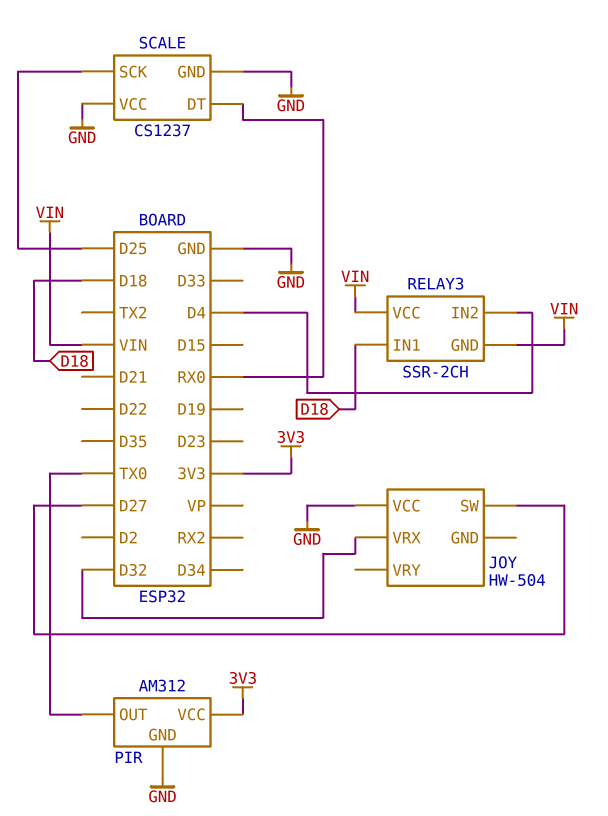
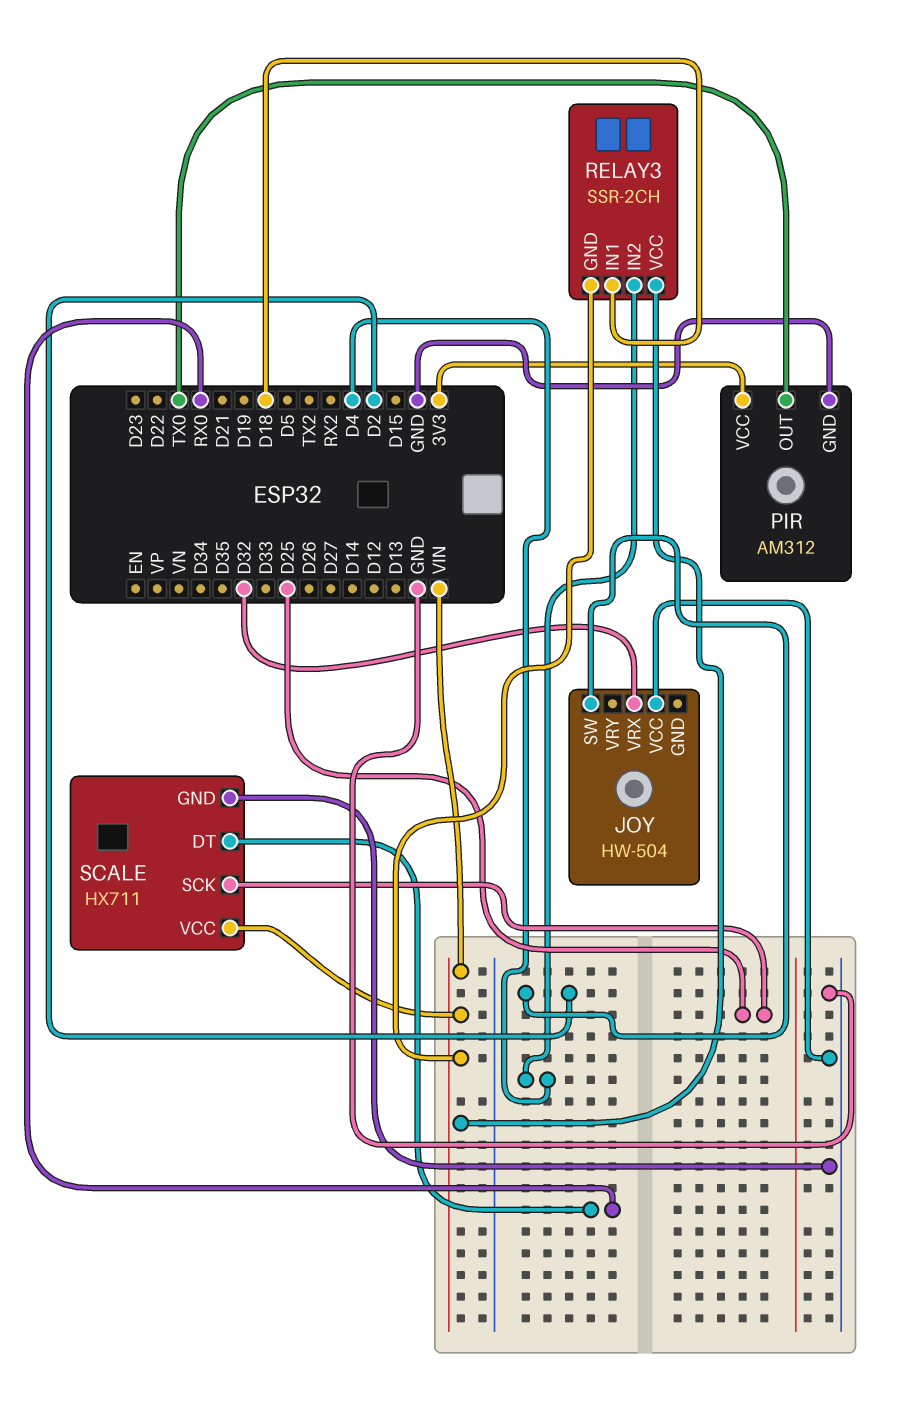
JOY pin SW: D27 -> D2
SCALE: CS1237 -> HX711
SCALE pin VCC: GND -> VIN

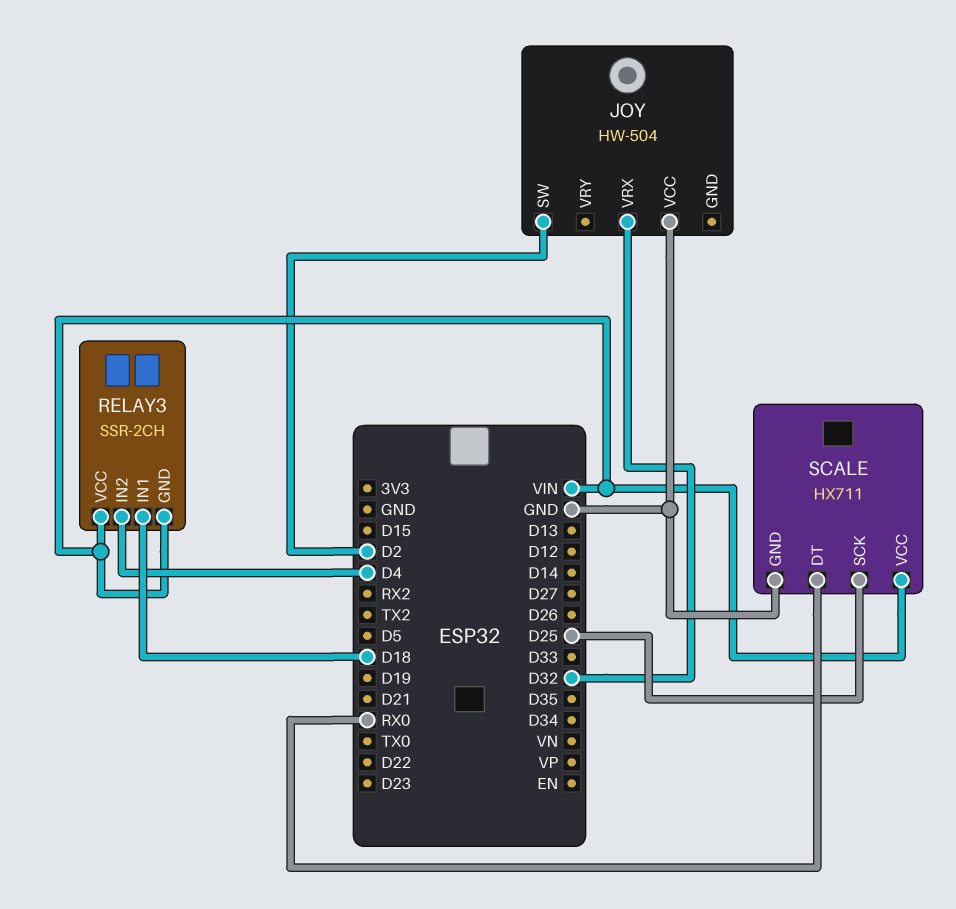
PIR: AM312 -> none
PIR pin GND: GND -> none
PIR pin OUT: TX0 -> none
PIR pin VCC: 3V3 -> none

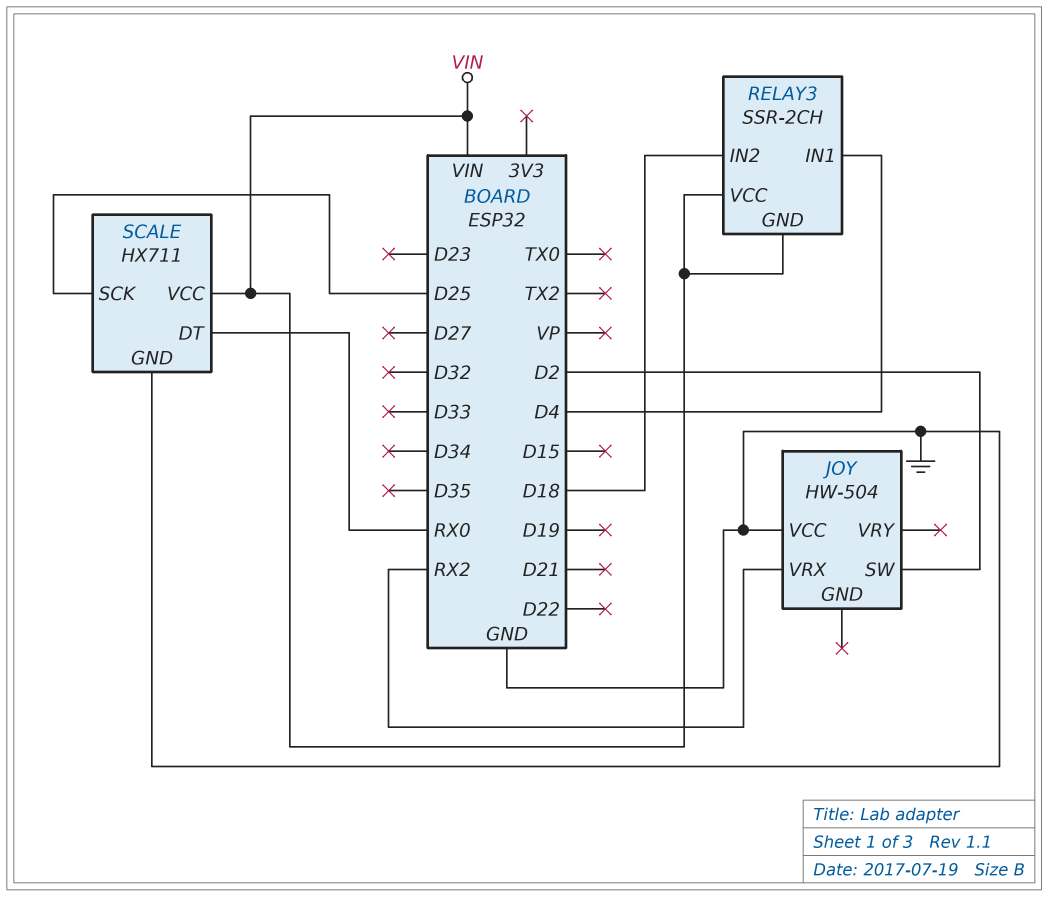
JOY pin VRX: D32 -> RX2
RELAY3 pin IN1: D18 -> D4
RELAY3 pin IN2: D4 -> D18

